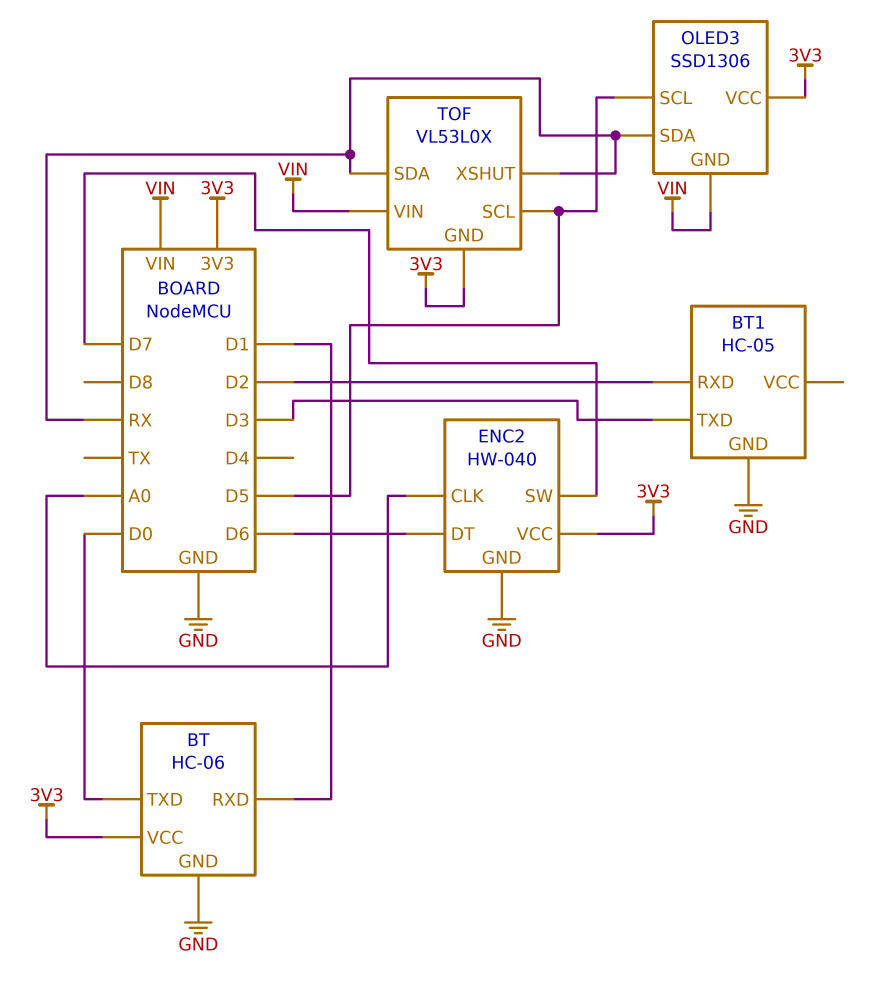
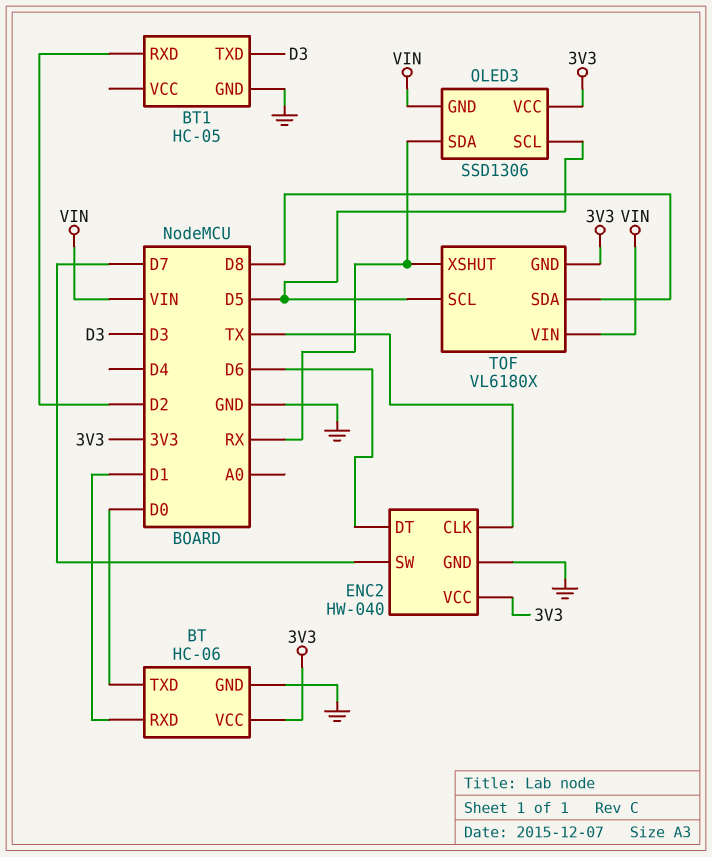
ENC2 pin CLK: A0 -> TX
TOF: VL53L0X -> VL6180X
TOF pin SDA: RX -> D8

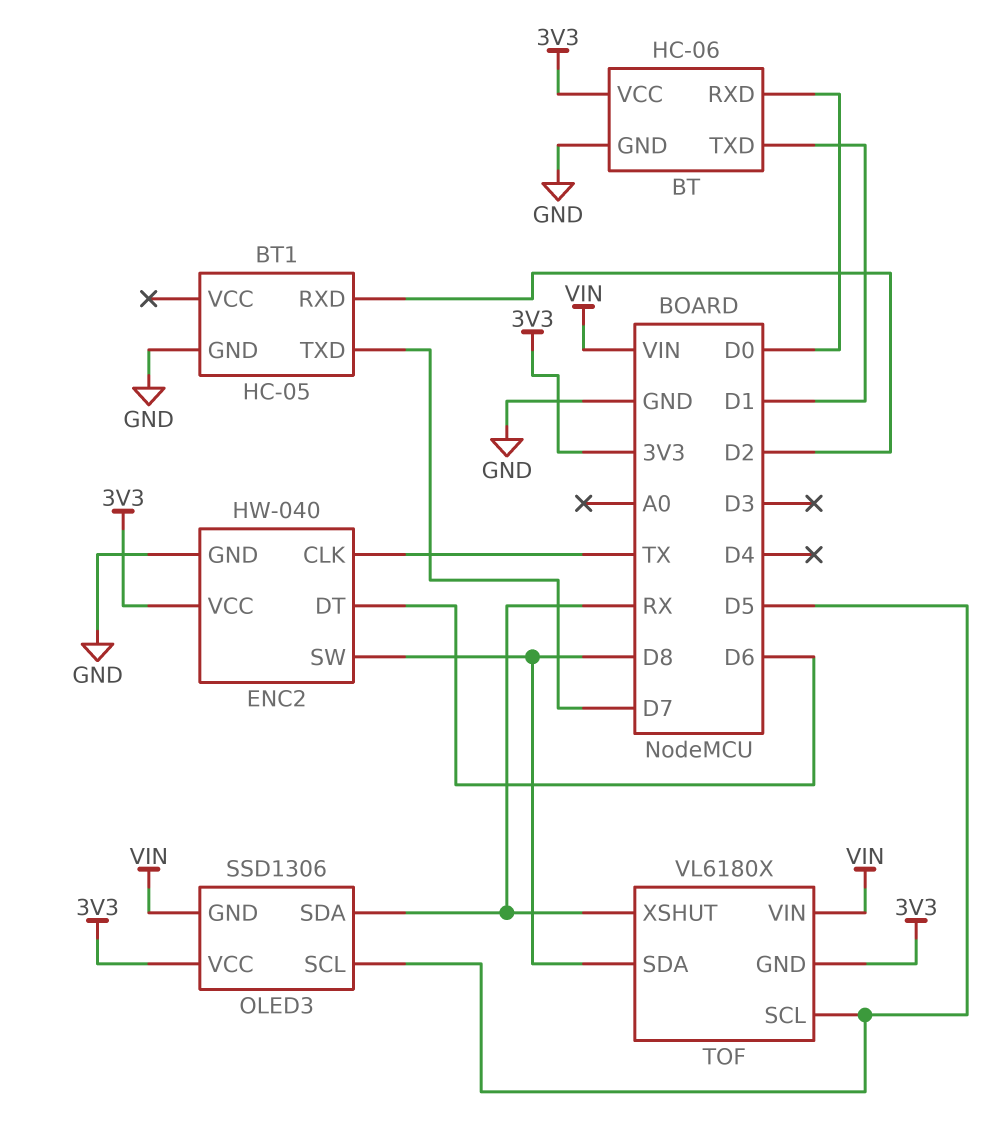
BT pin RXD: D1 -> D0
BT pin TXD: D0 -> D1
BT1 pin TXD: D3 -> D7
ENC2 pin SW: D7 -> D8

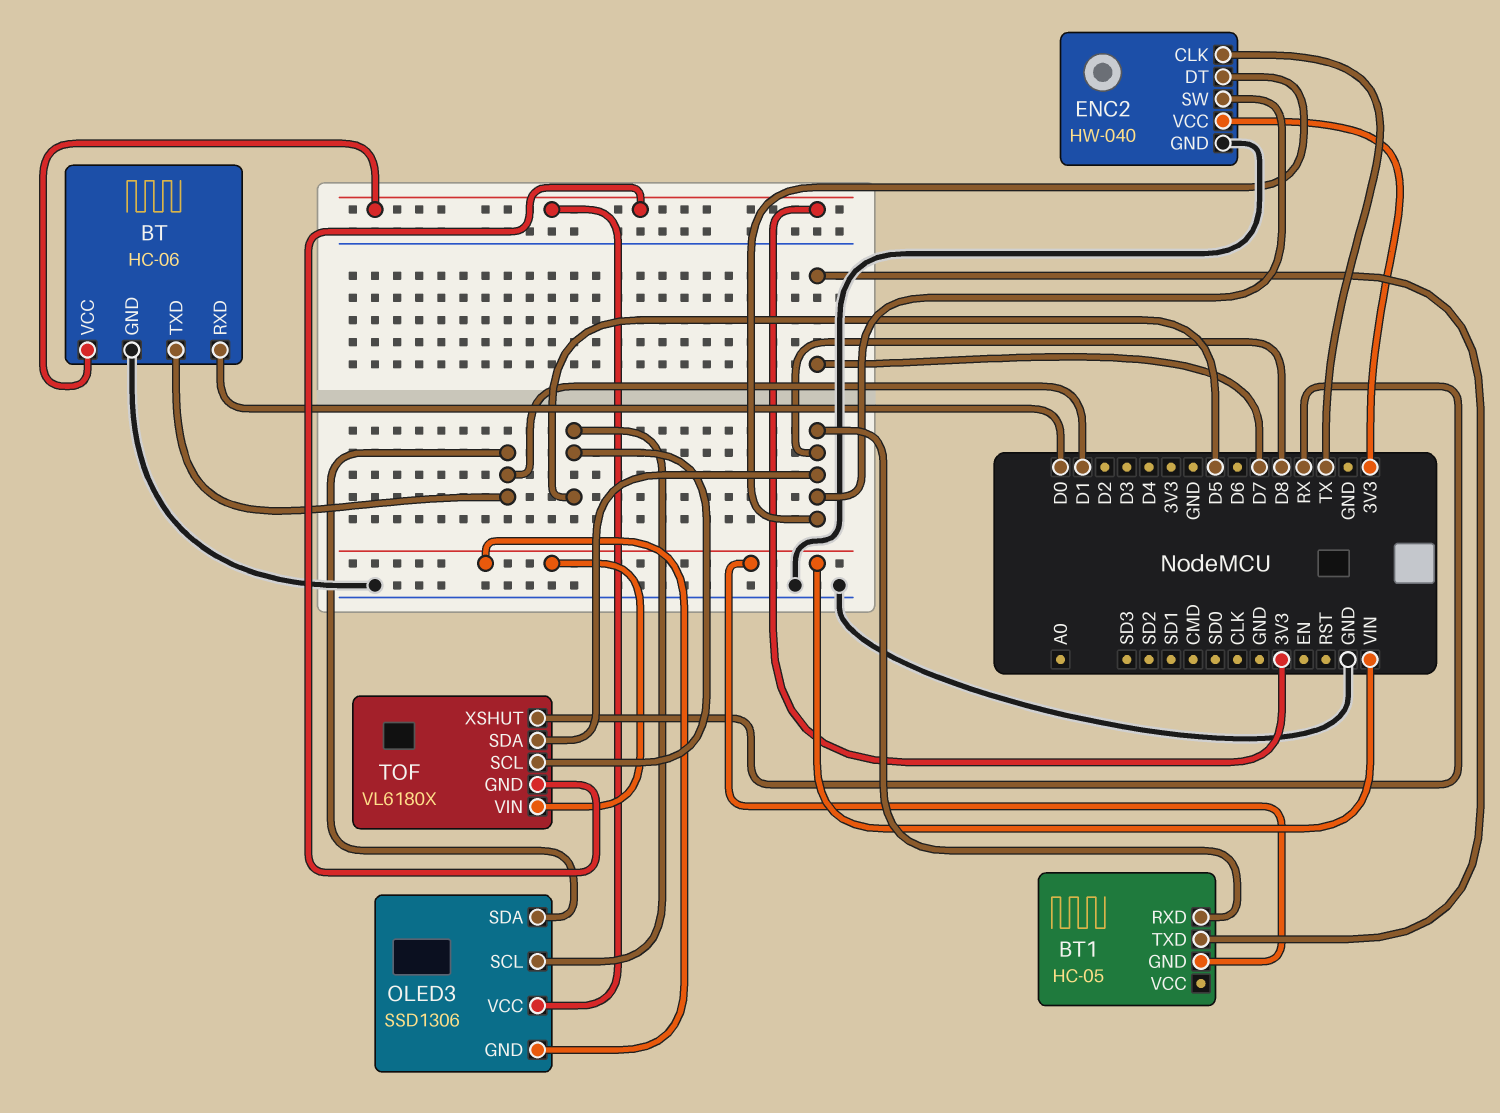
BT1 pin GND: GND -> VIN
BT1 pin RXD: D2 -> D8
ENC2 pin DT: D6 -> D8
OLED3 pin SDA: RX -> D1

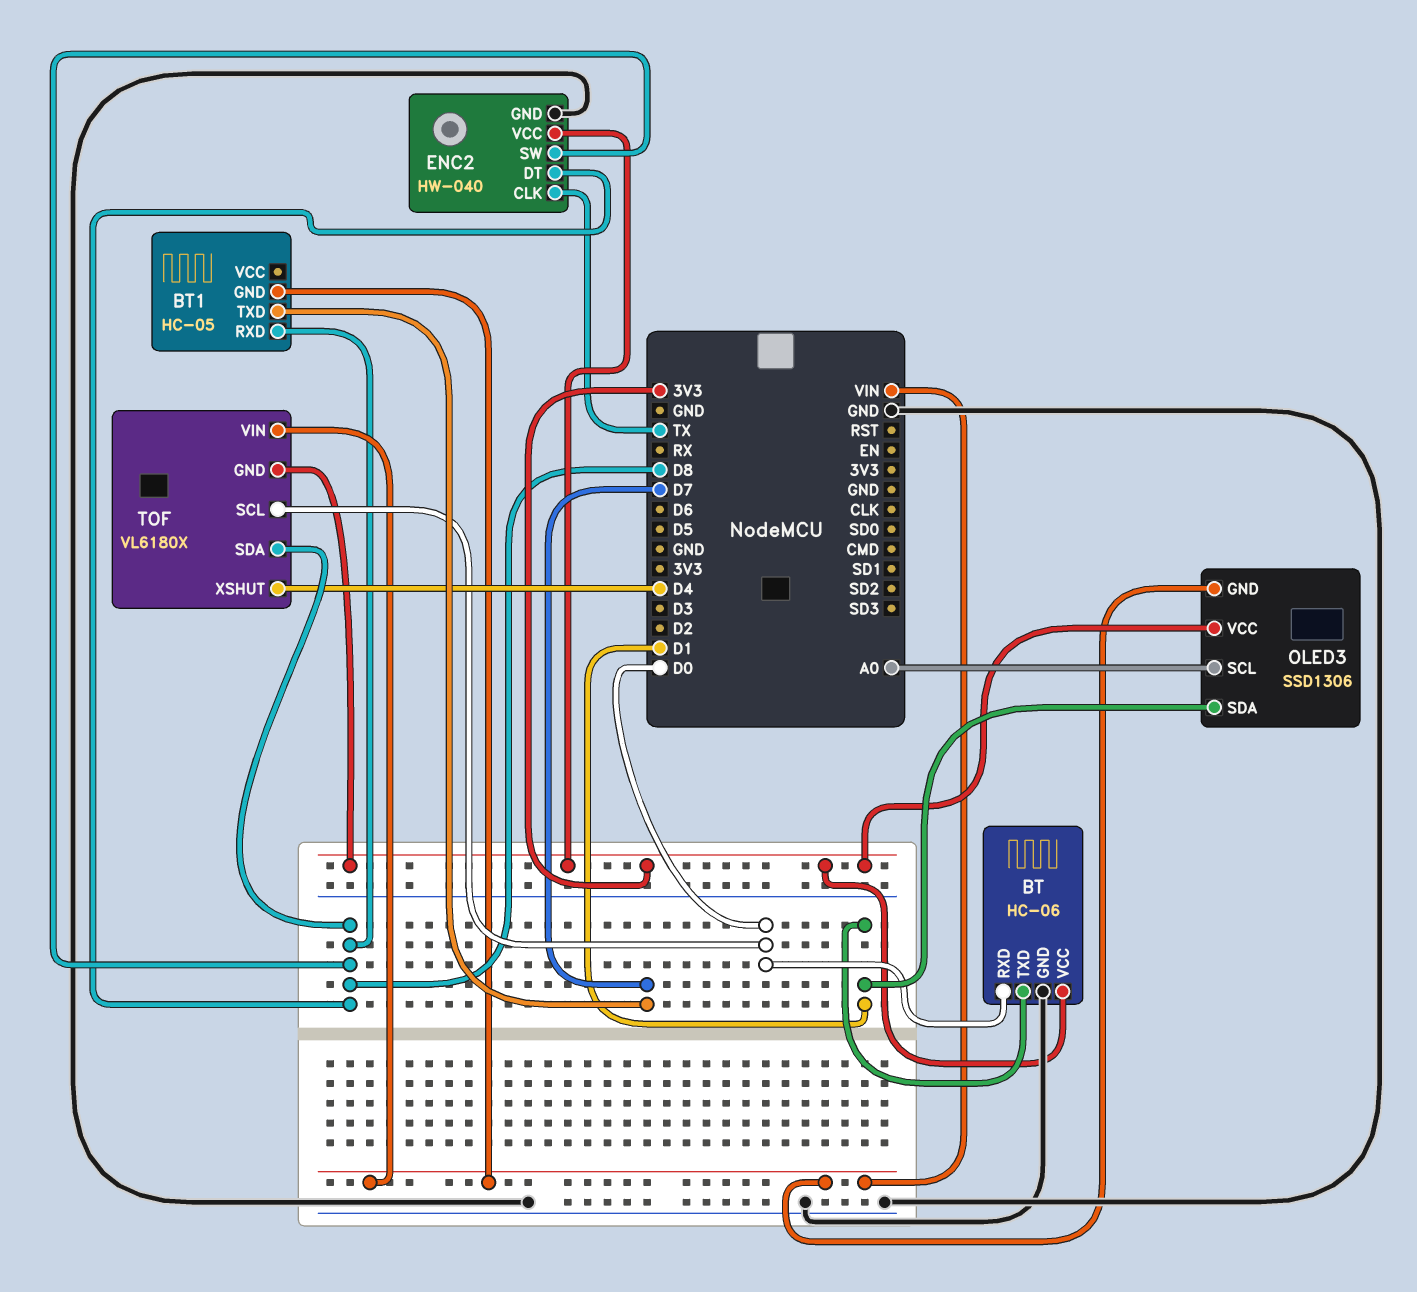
OLED3 pin SCL: D5 -> A0
TOF pin SCL: D5 -> D0
TOF pin XSHUT: RX -> D4

